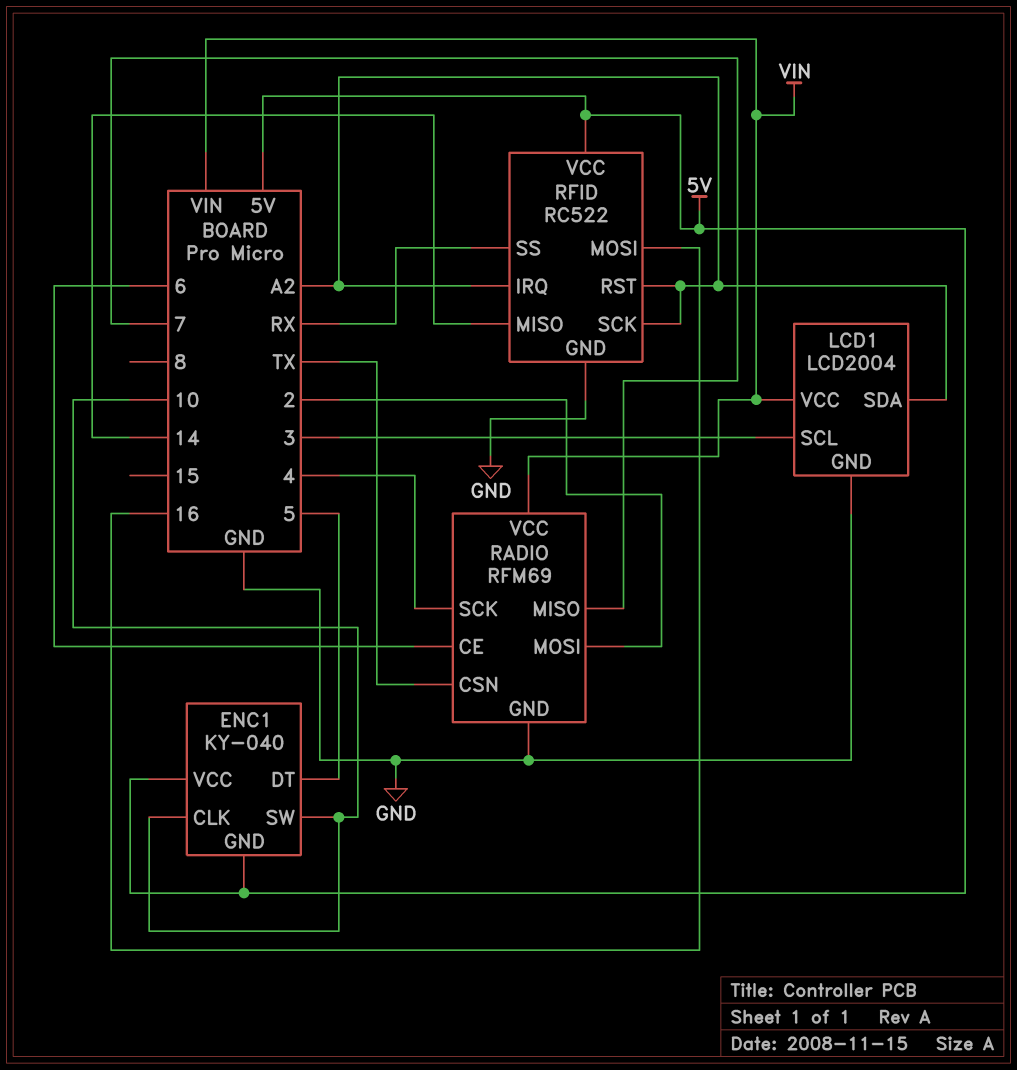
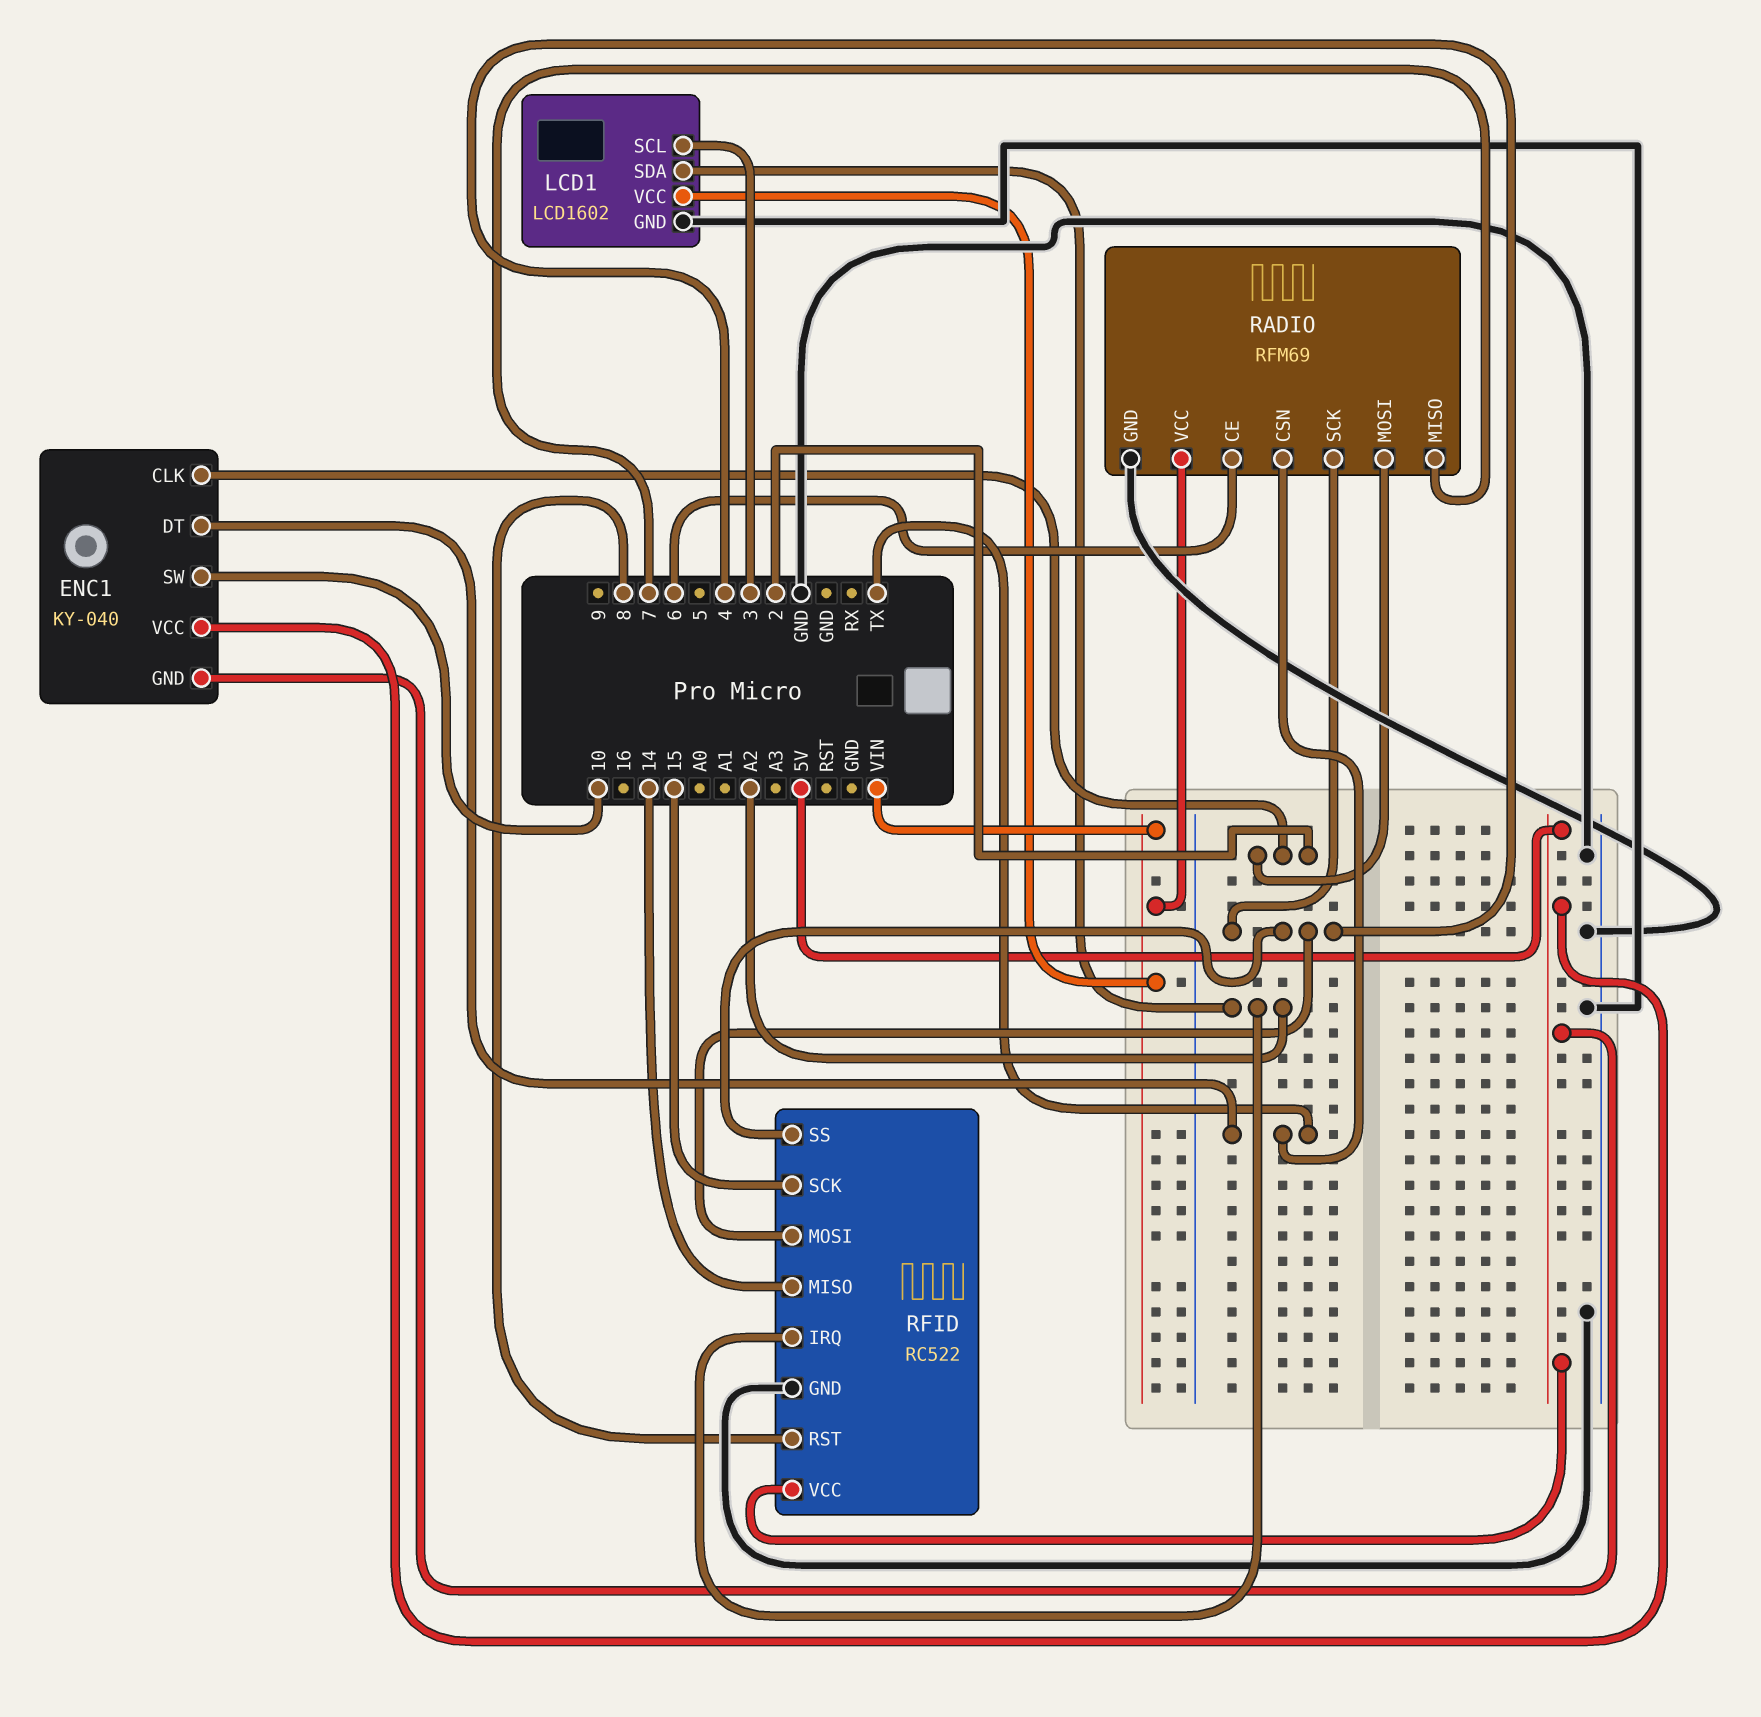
ENC1 pin CLK: 10 -> 2
ENC1 pin DT: 5 -> TX
LCD1: LCD2004 -> LCD1602
RFID pin MOSI: 16 -> 4
RFID pin RST: A2 -> 8
RFID pin SCK: A2 -> 15
RFID pin SS: RX -> 4

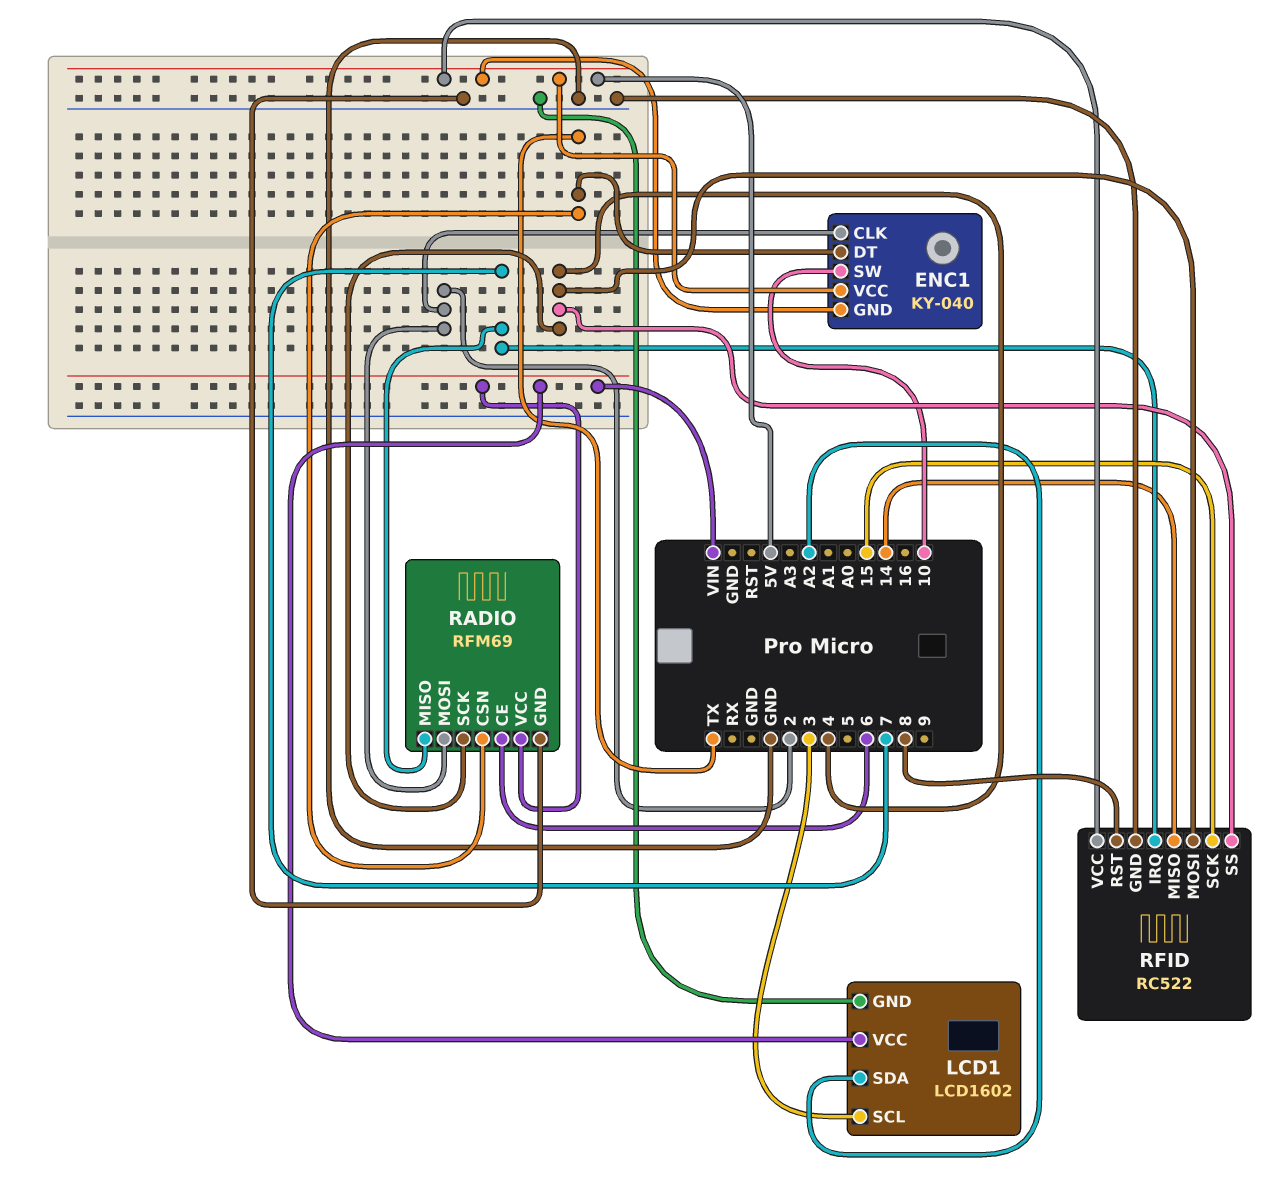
RFID pin IRQ: A2 -> 7

